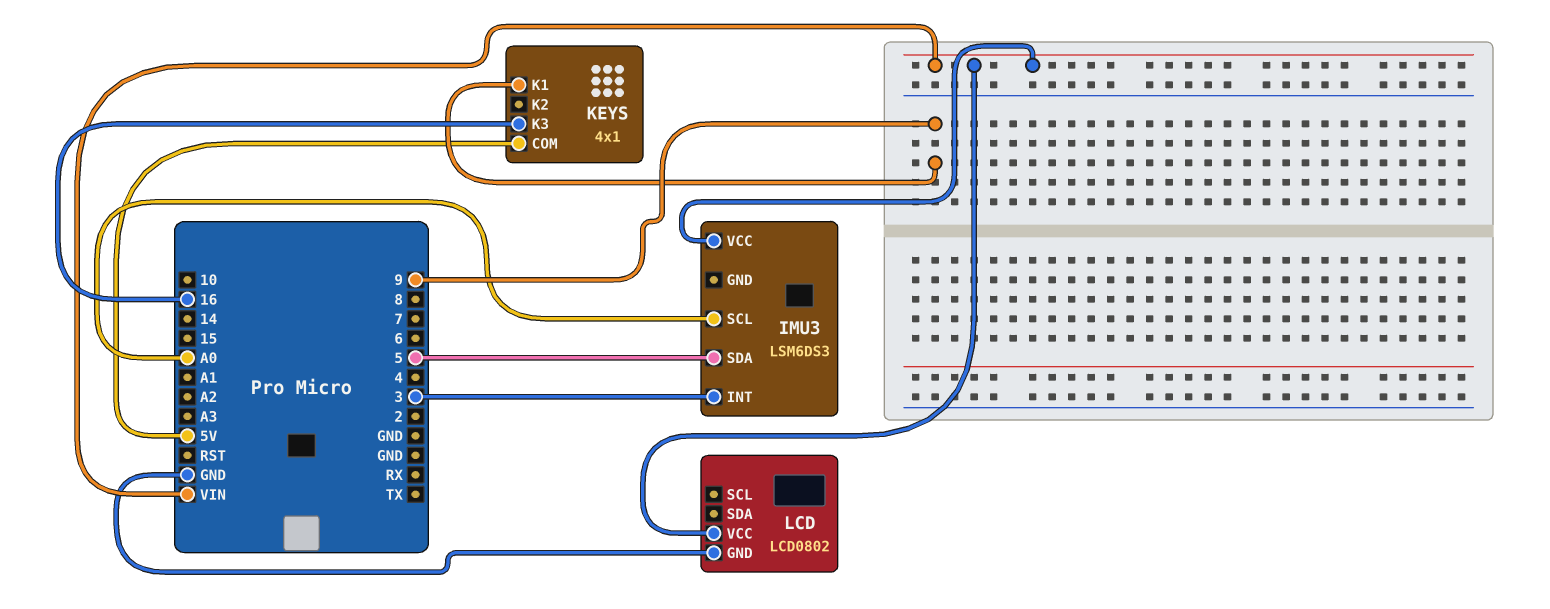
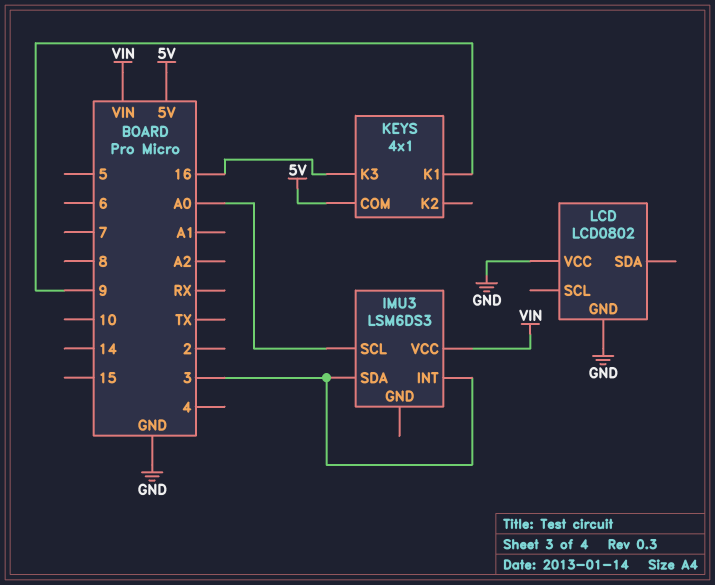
IMU3 pin SDA: 5 -> 3
LCD pin VCC: VIN -> GND

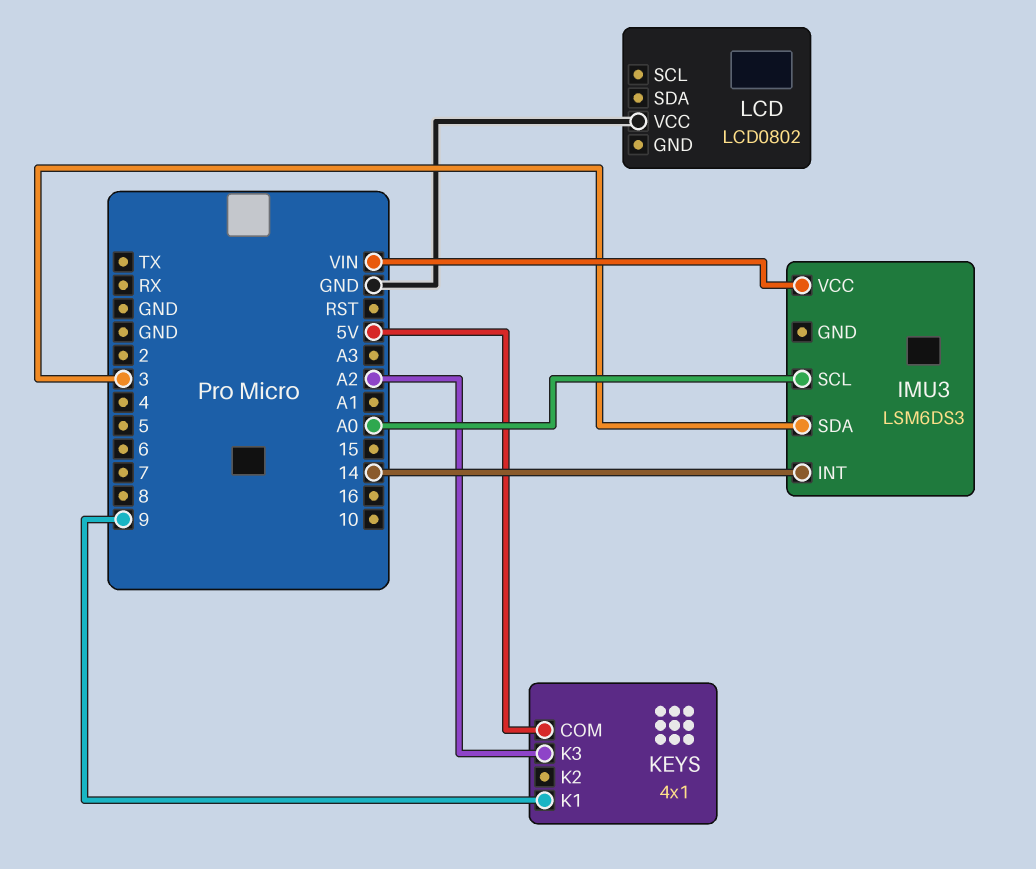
IMU3 pin INT: 3 -> 14
KEYS pin K3: 16 -> A2
LCD pin GND: GND -> none

